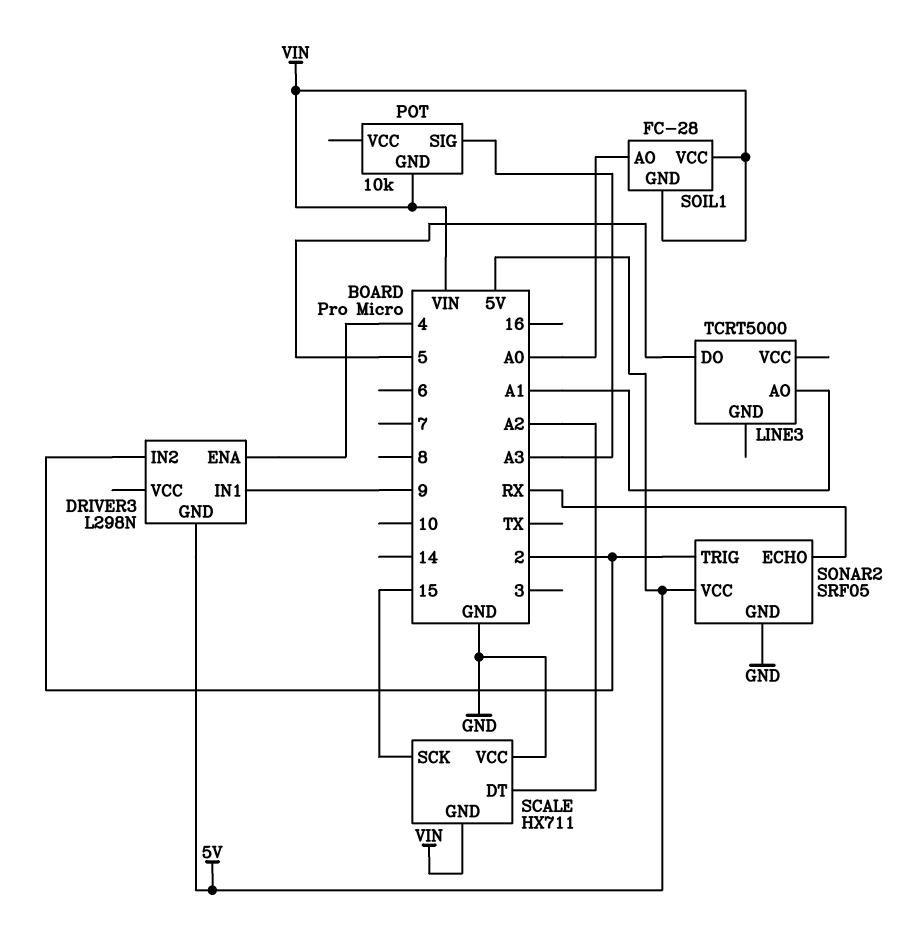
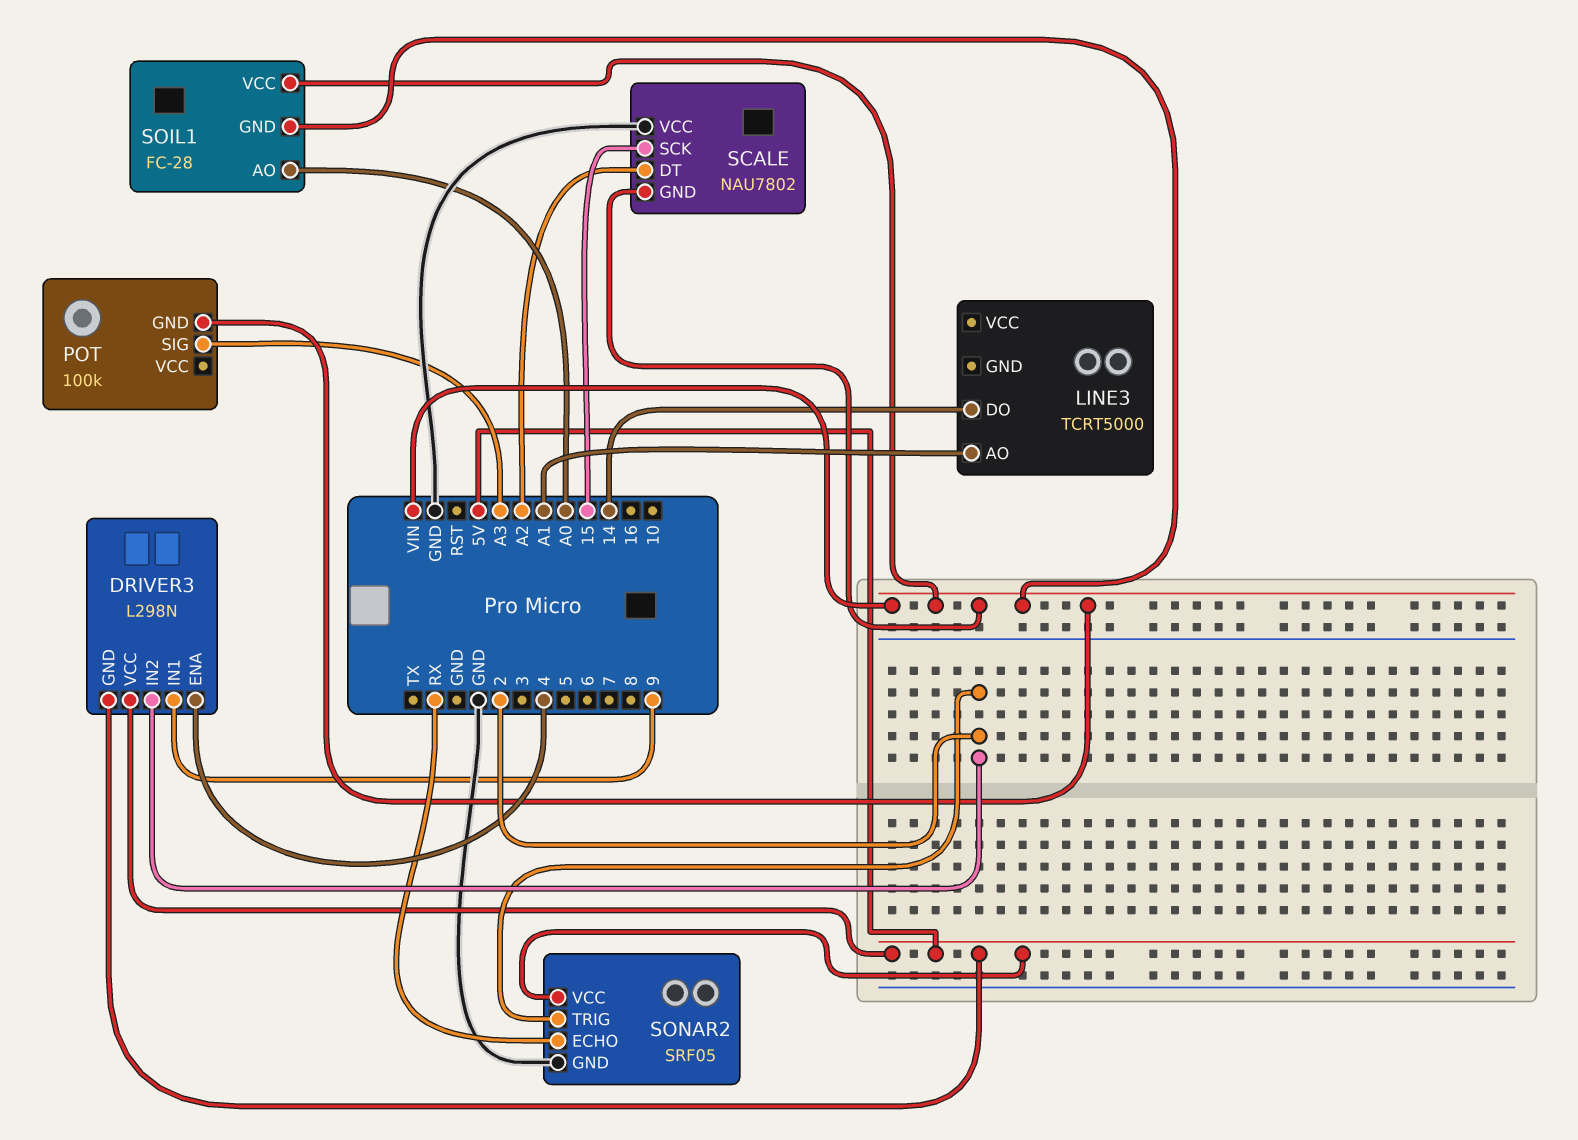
DRIVER3 pin VCC: none -> 5V
LINE3 pin DO: 5 -> 14
POT: 10k -> 100k
SCALE: HX711 -> NAU7802

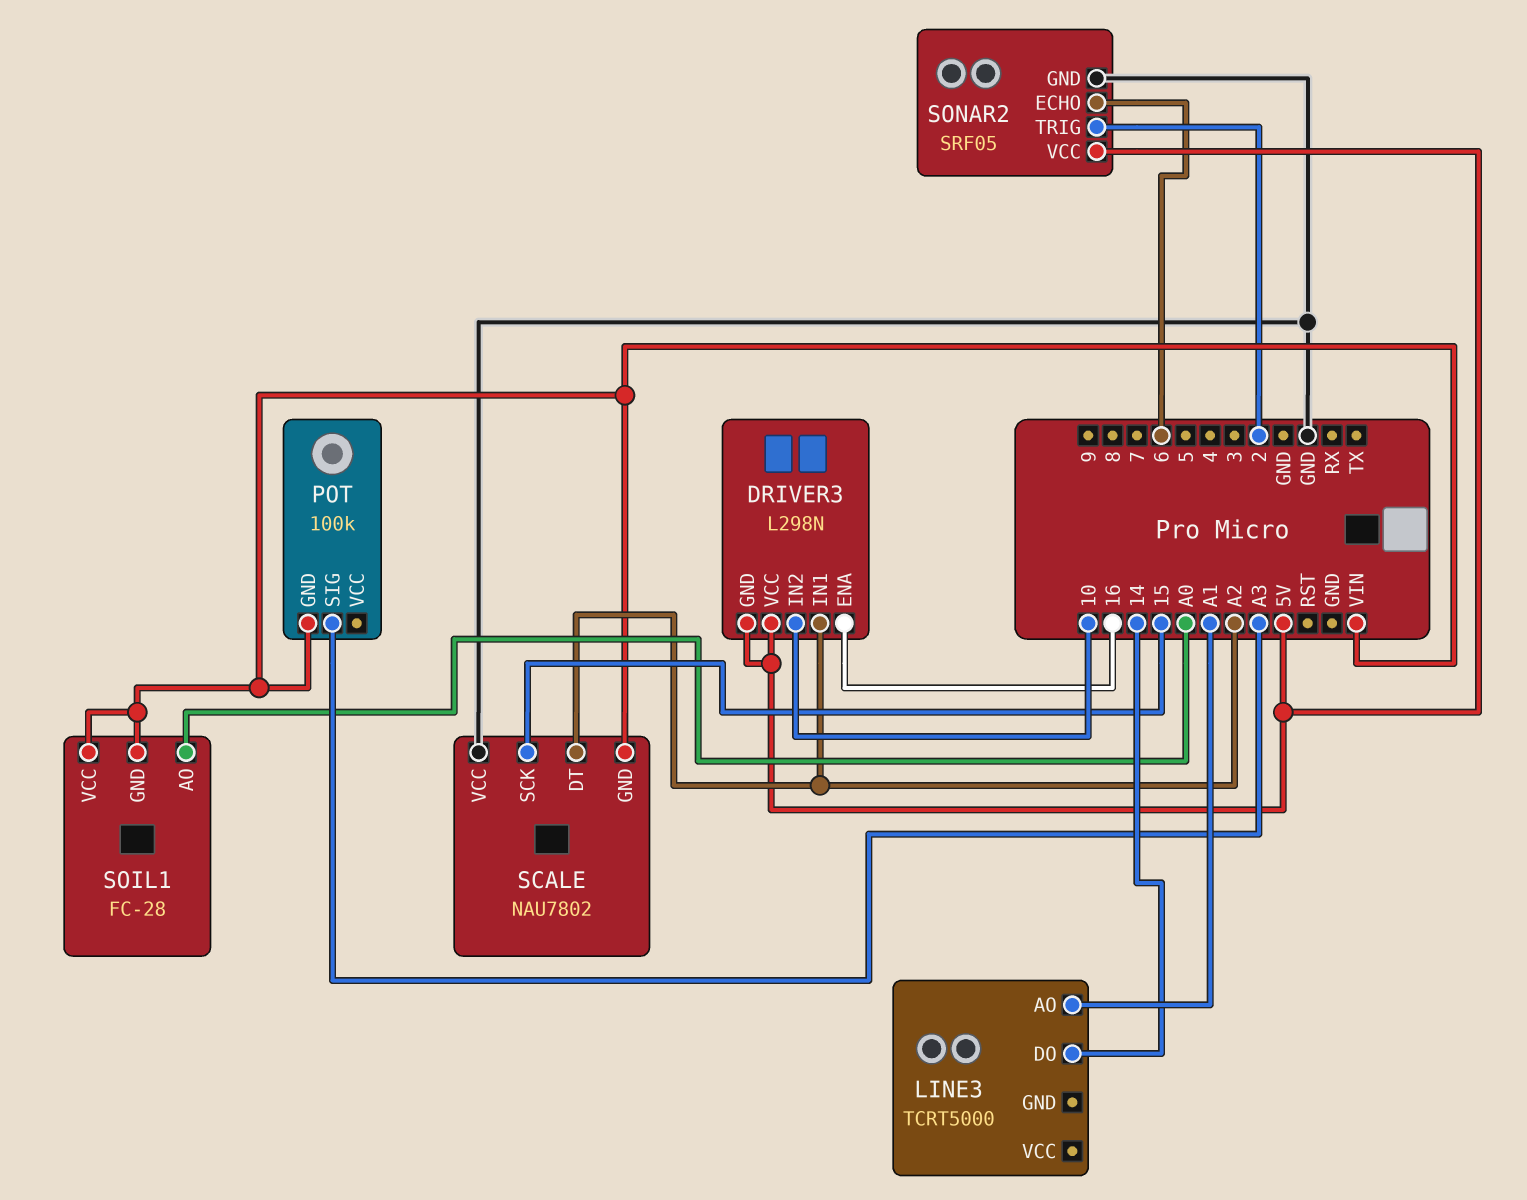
DRIVER3 pin ENA: 4 -> 16
DRIVER3 pin IN1: 9 -> A2
DRIVER3 pin IN2: 2 -> 10
SONAR2 pin ECHO: RX -> 6

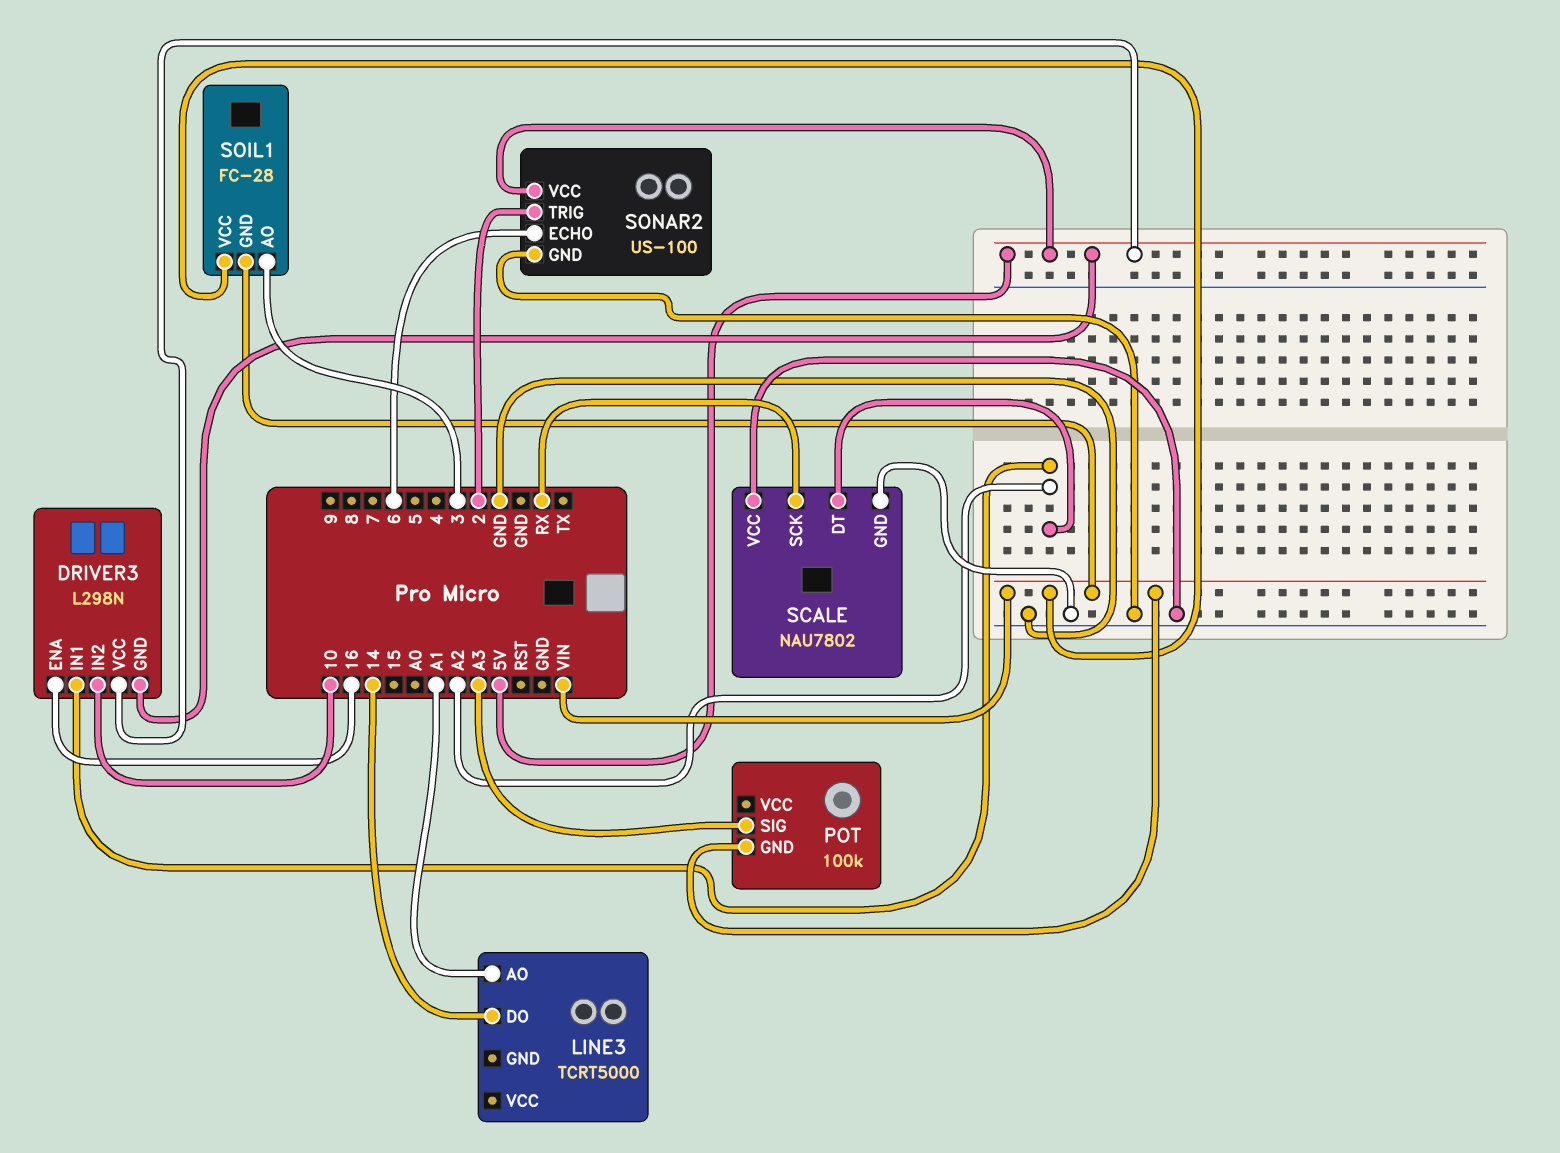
SCALE pin GND: VIN -> GND
SCALE pin SCK: 15 -> RX
SOIL1 pin AO: A0 -> 3
SONAR2: SRF05 -> US-100

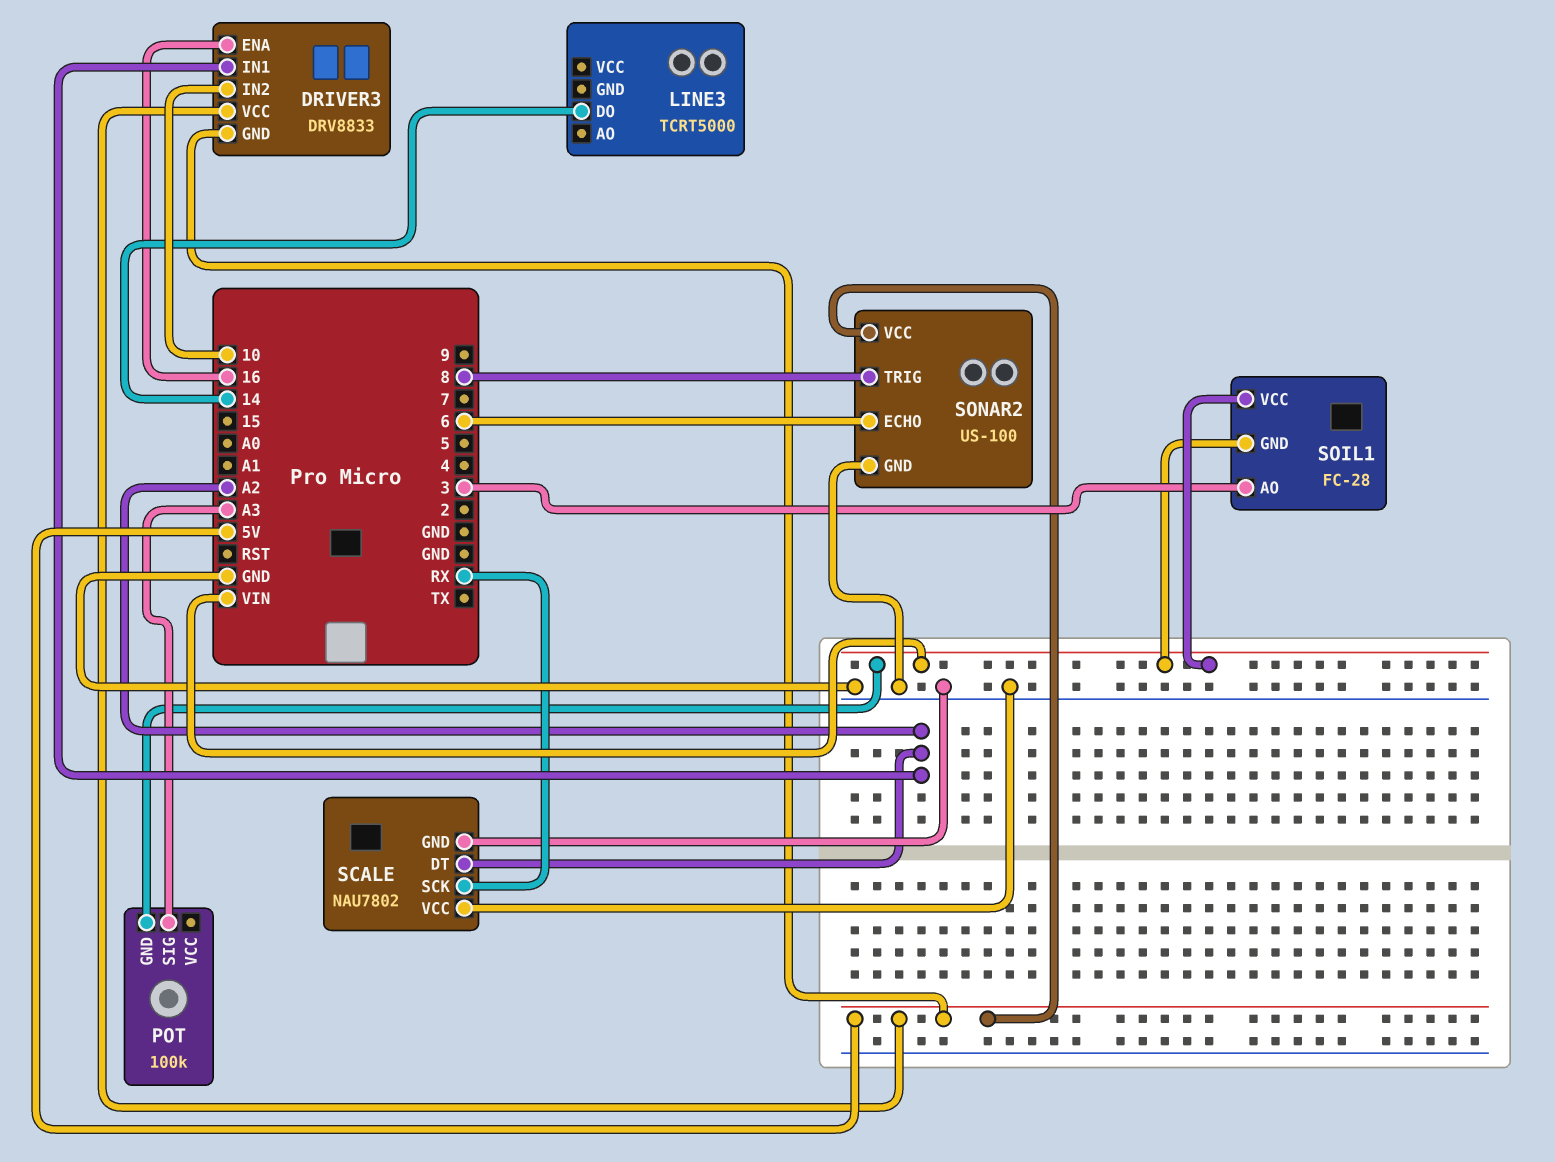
DRIVER3: L298N -> DRV8833
LINE3 pin AO: A1 -> none
SONAR2 pin TRIG: 2 -> 8

